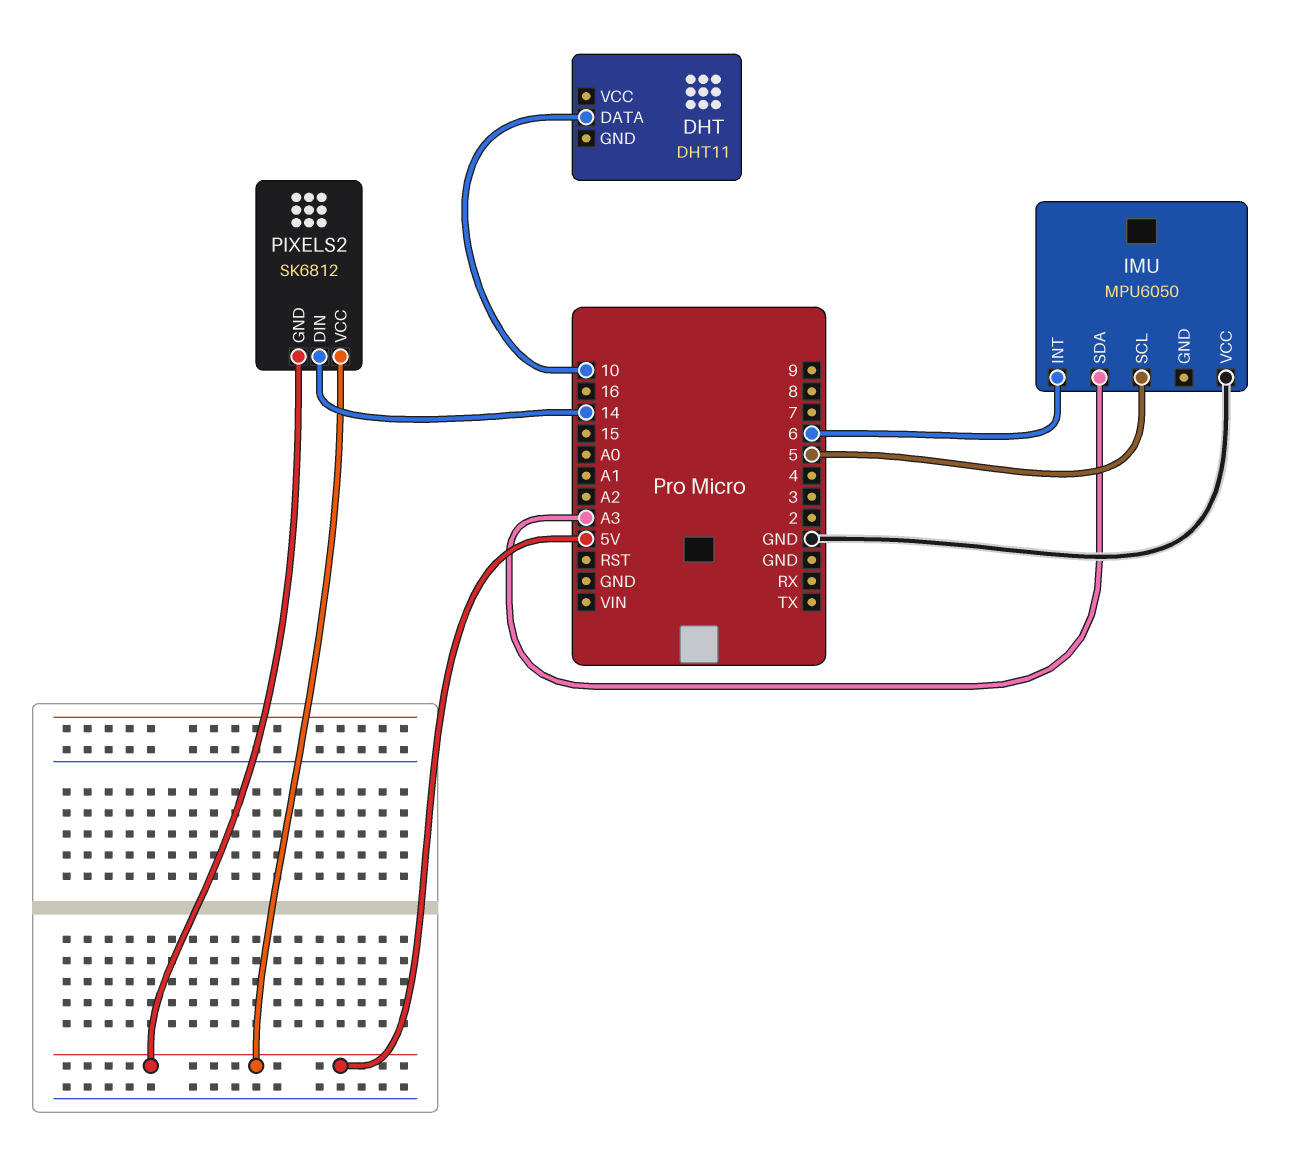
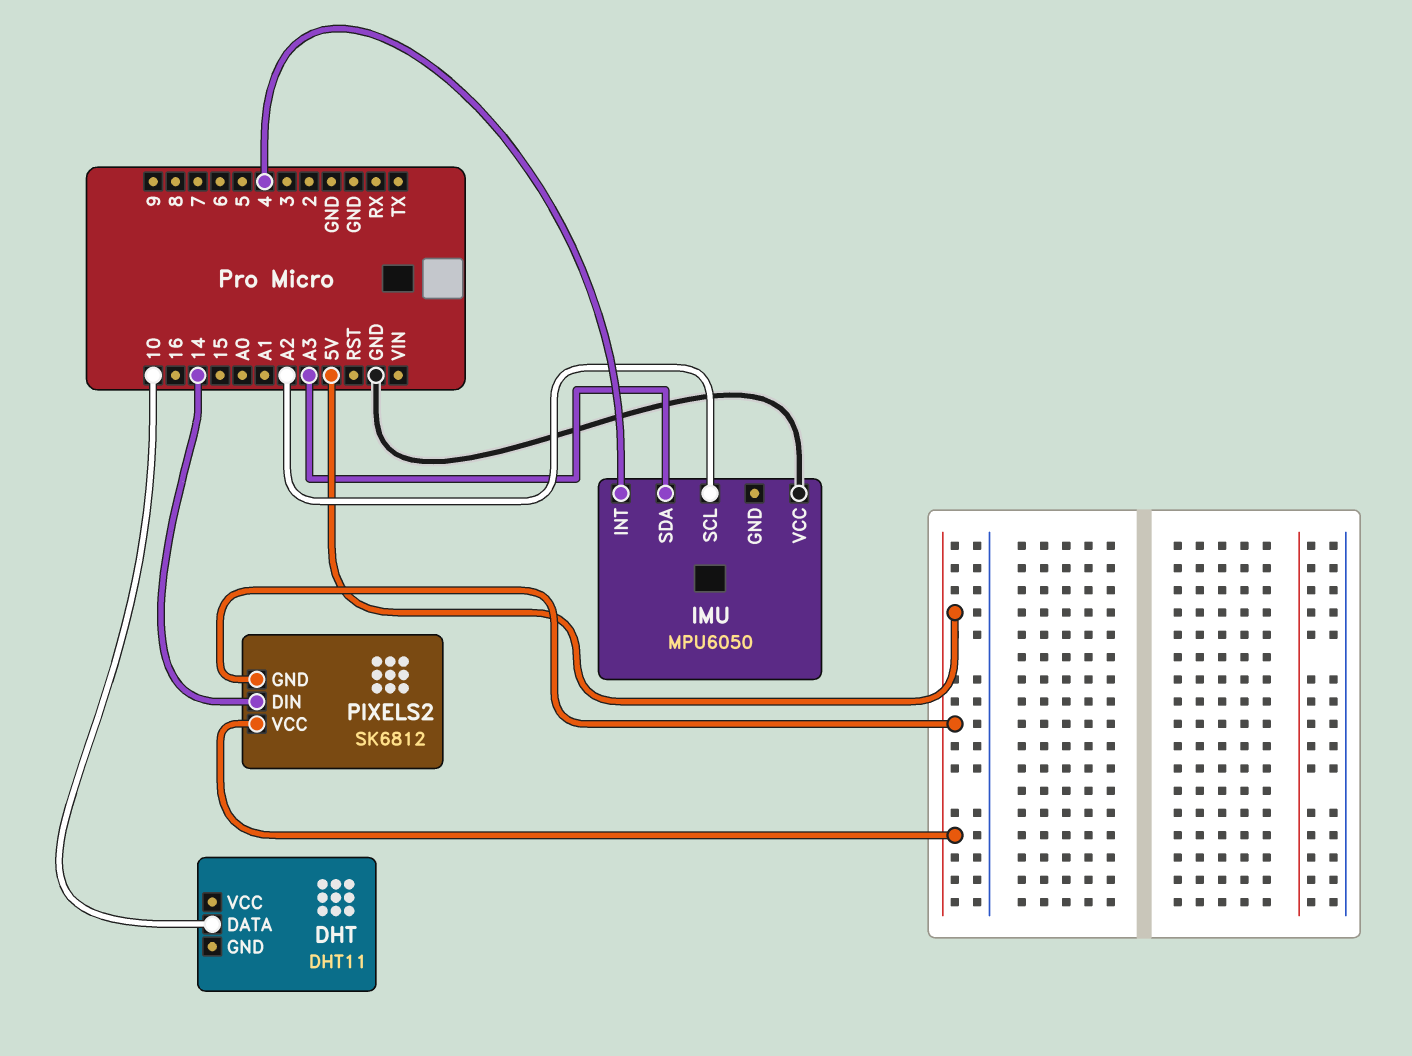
IMU pin INT: 6 -> 4
IMU pin SCL: 5 -> A2

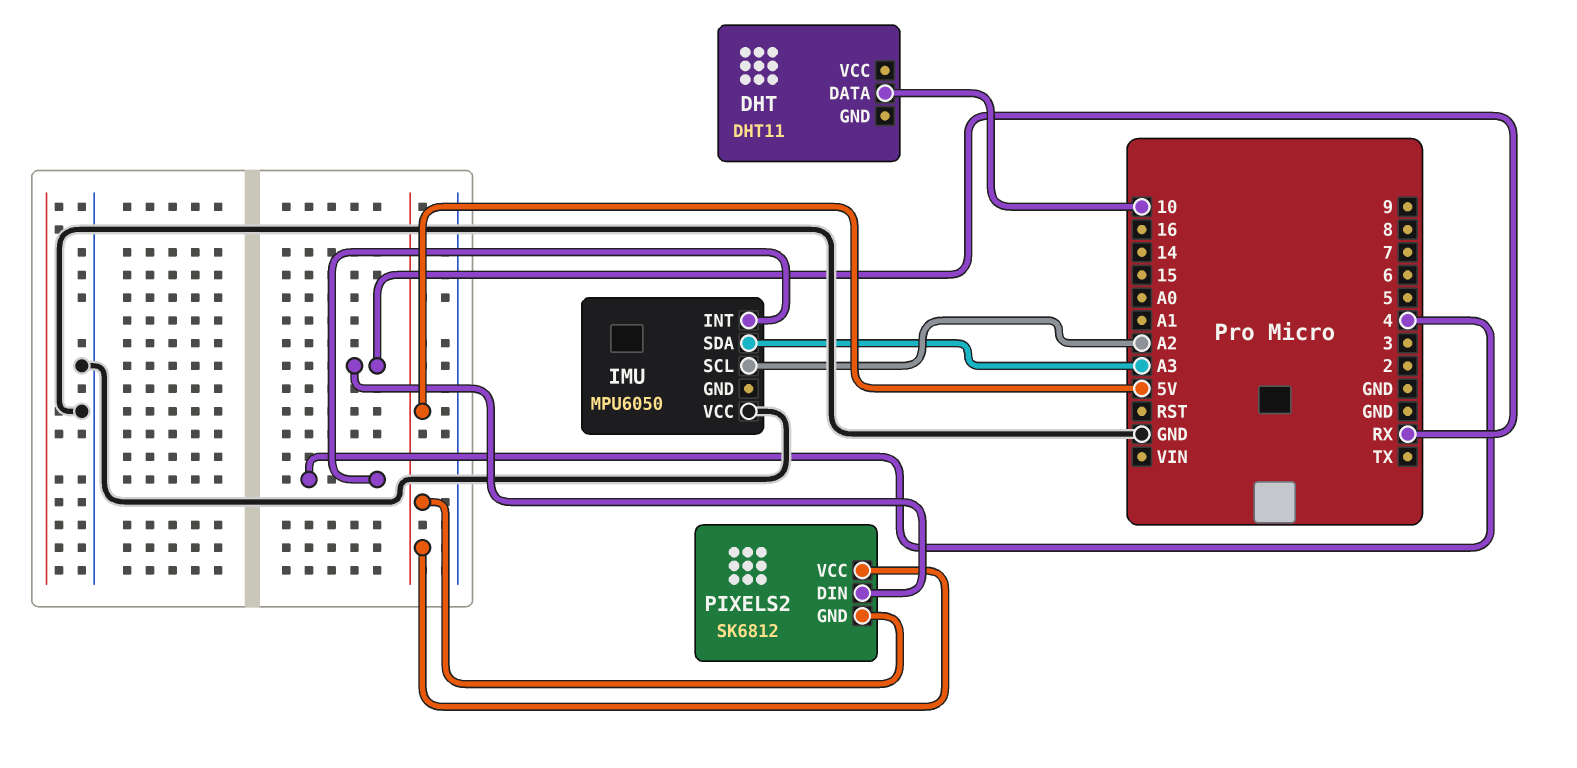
PIXELS2 pin DIN: 14 -> RX

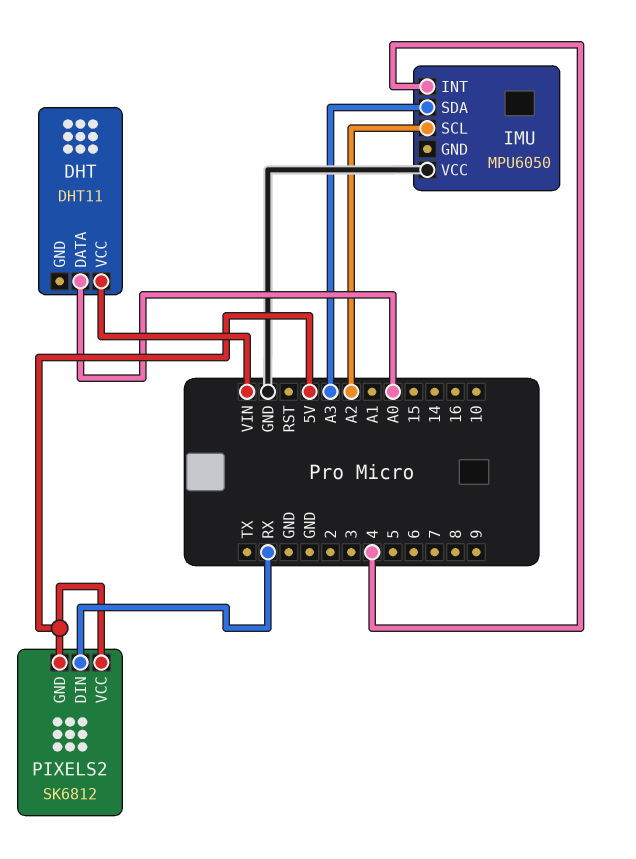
DHT pin DATA: 10 -> A0
DHT pin VCC: none -> VIN

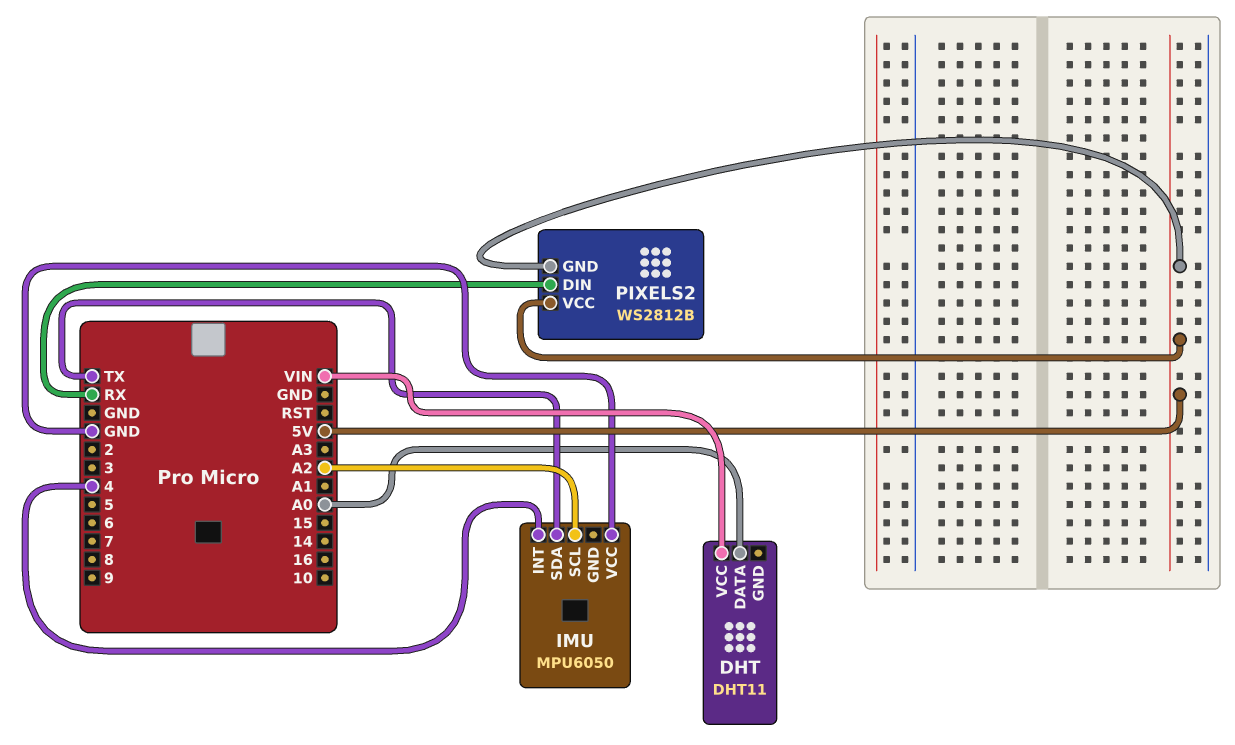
IMU pin SDA: A3 -> TX
PIXELS2: SK6812 -> WS2812B

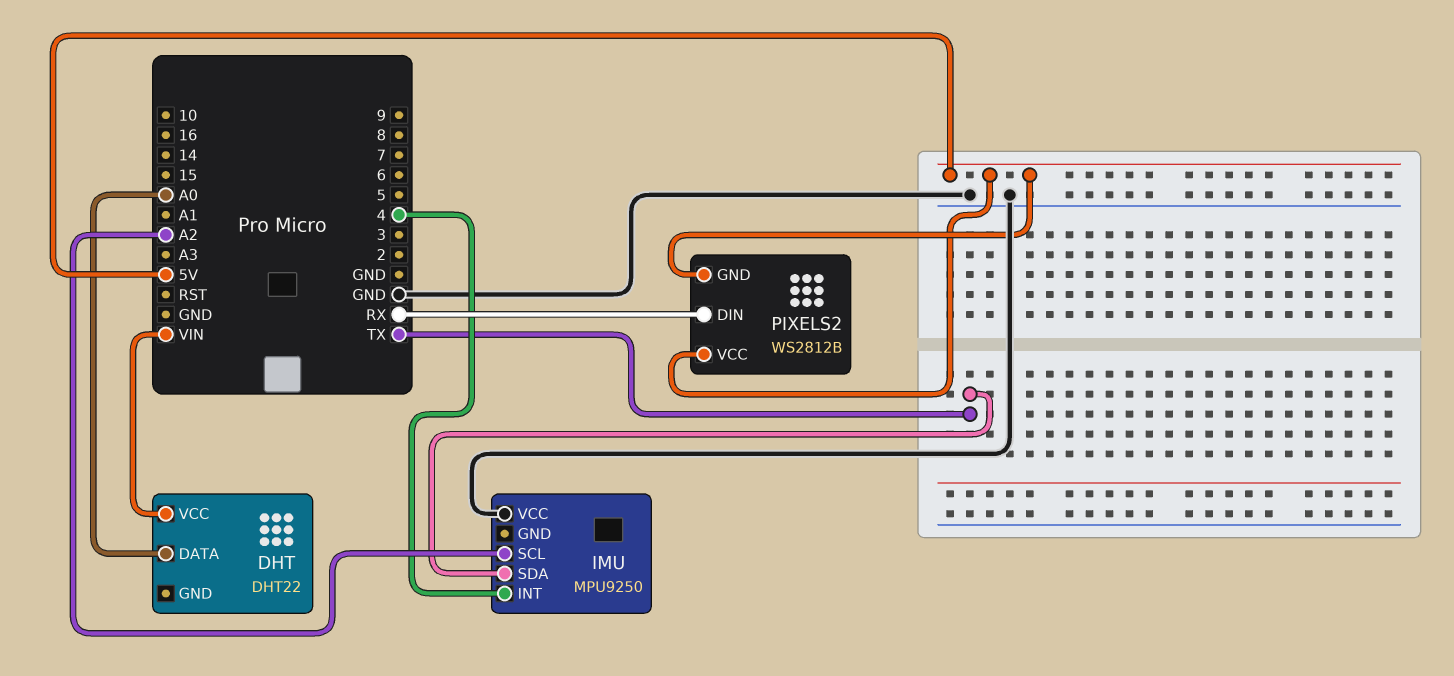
DHT: DHT11 -> DHT22
IMU: MPU6050 -> MPU9250

